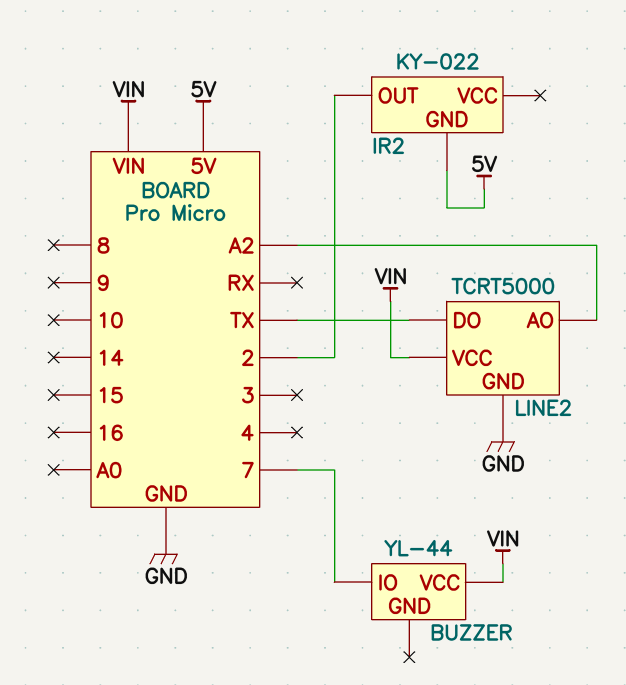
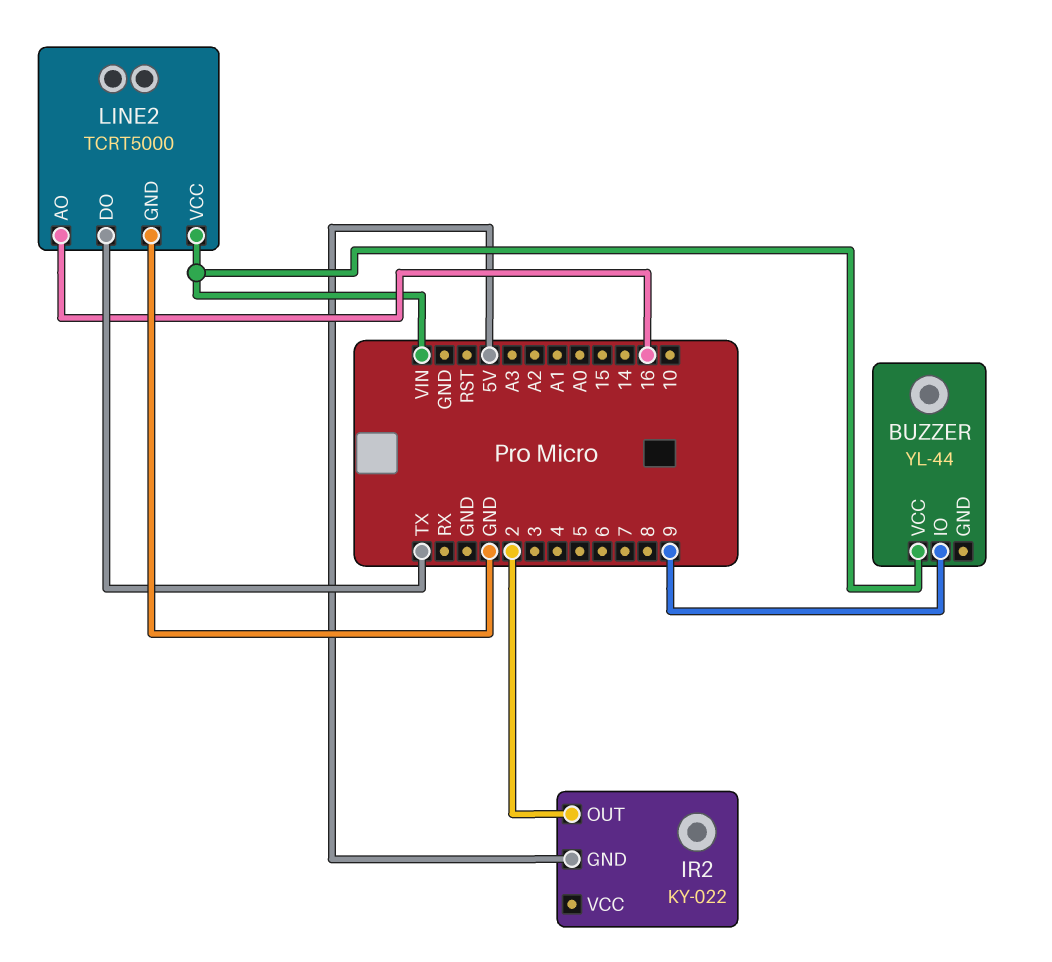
BUZZER pin IO: 7 -> 9
LINE2 pin AO: A2 -> 16

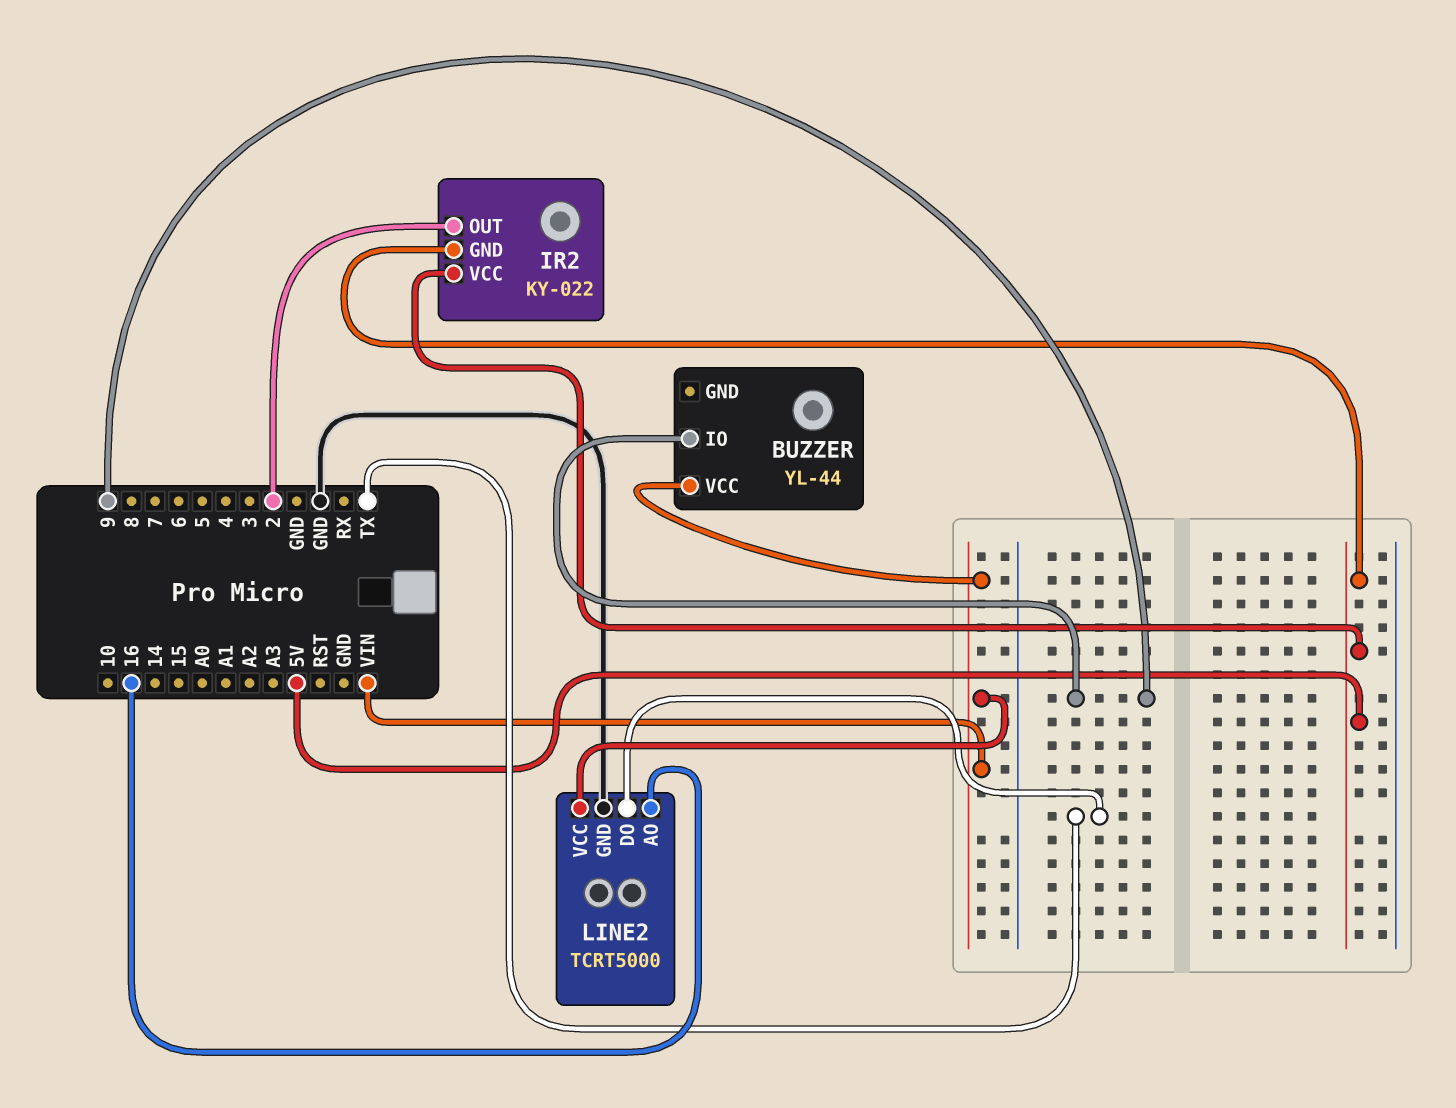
IR2 pin VCC: none -> 5V

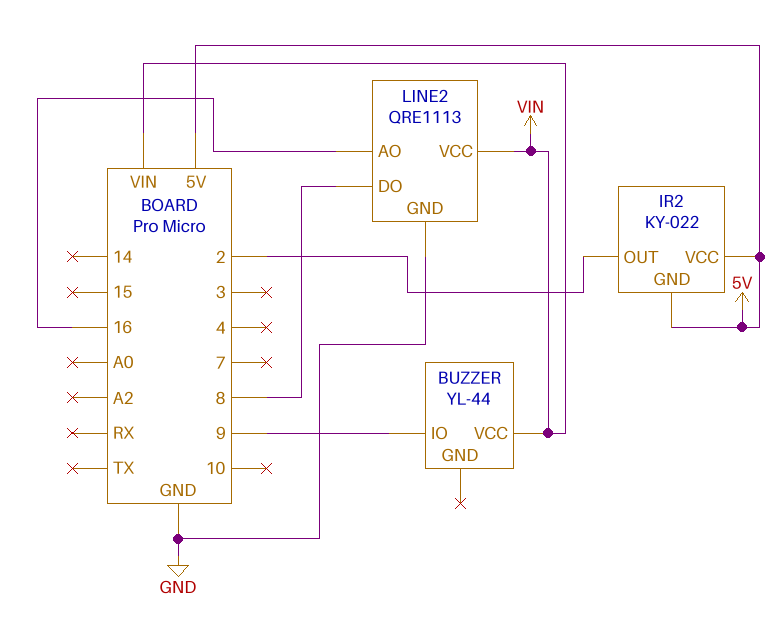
LINE2: TCRT5000 -> QRE1113
LINE2 pin DO: TX -> 8

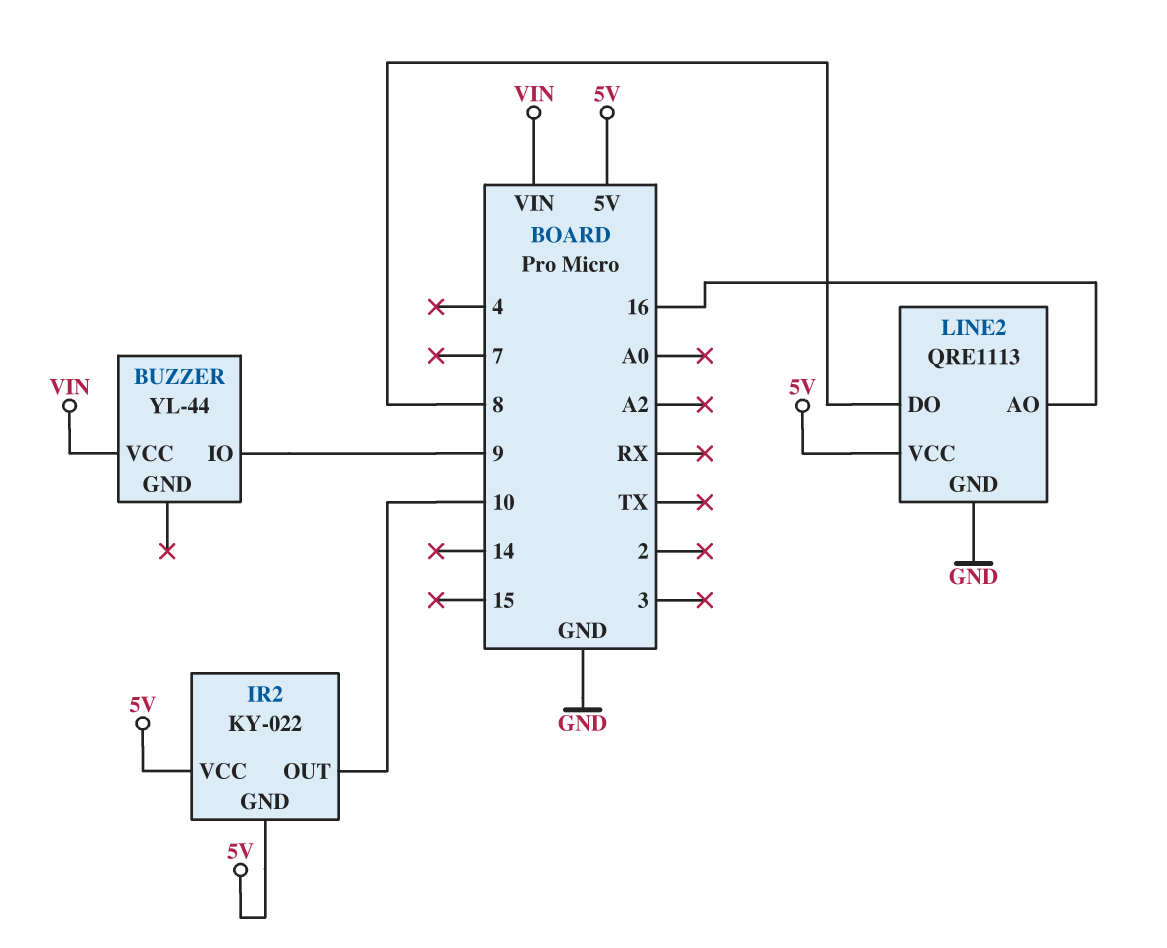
IR2 pin OUT: 2 -> 10
LINE2 pin VCC: VIN -> 5V

